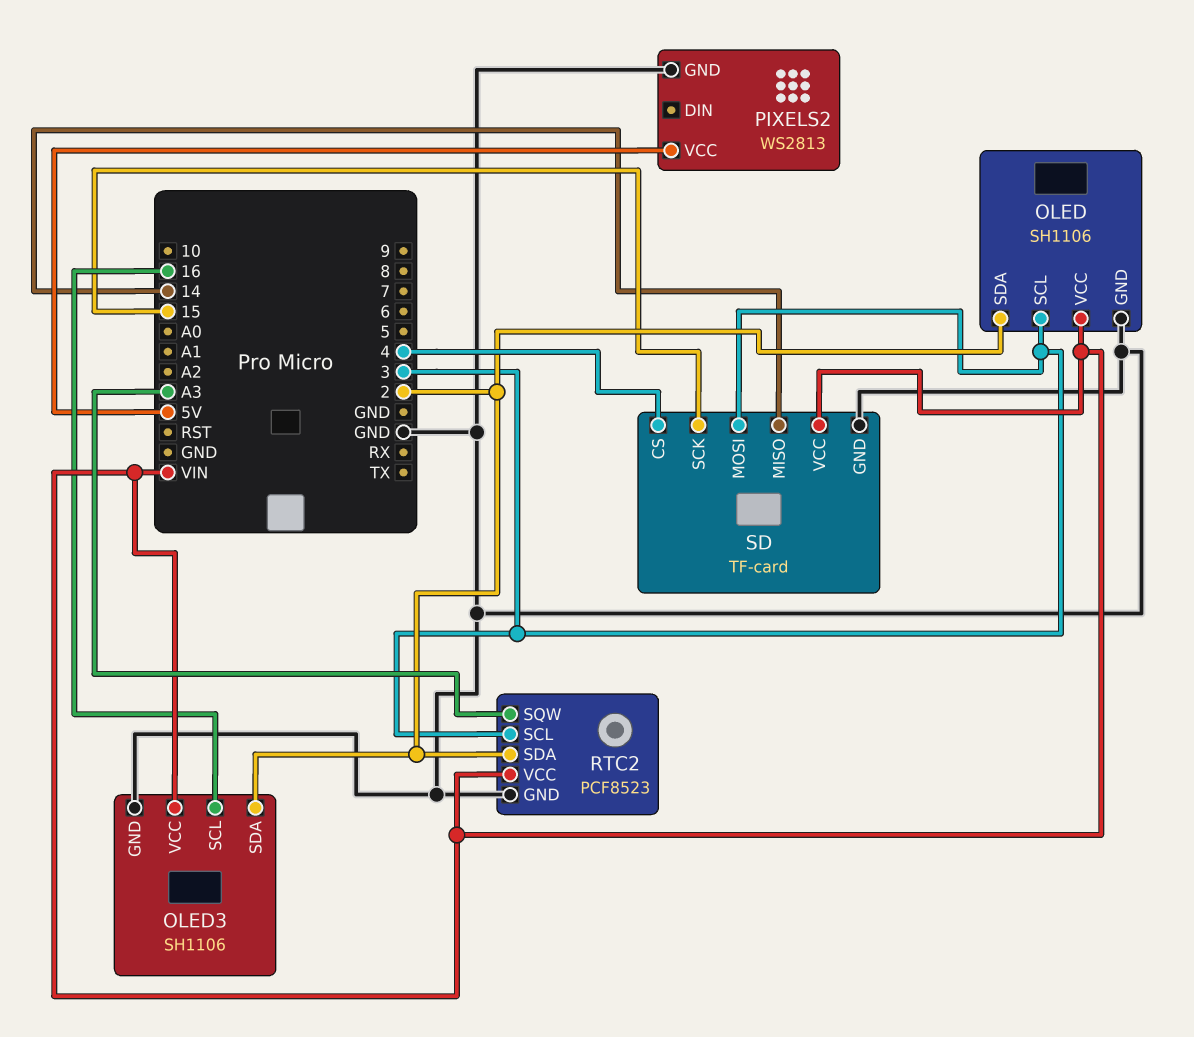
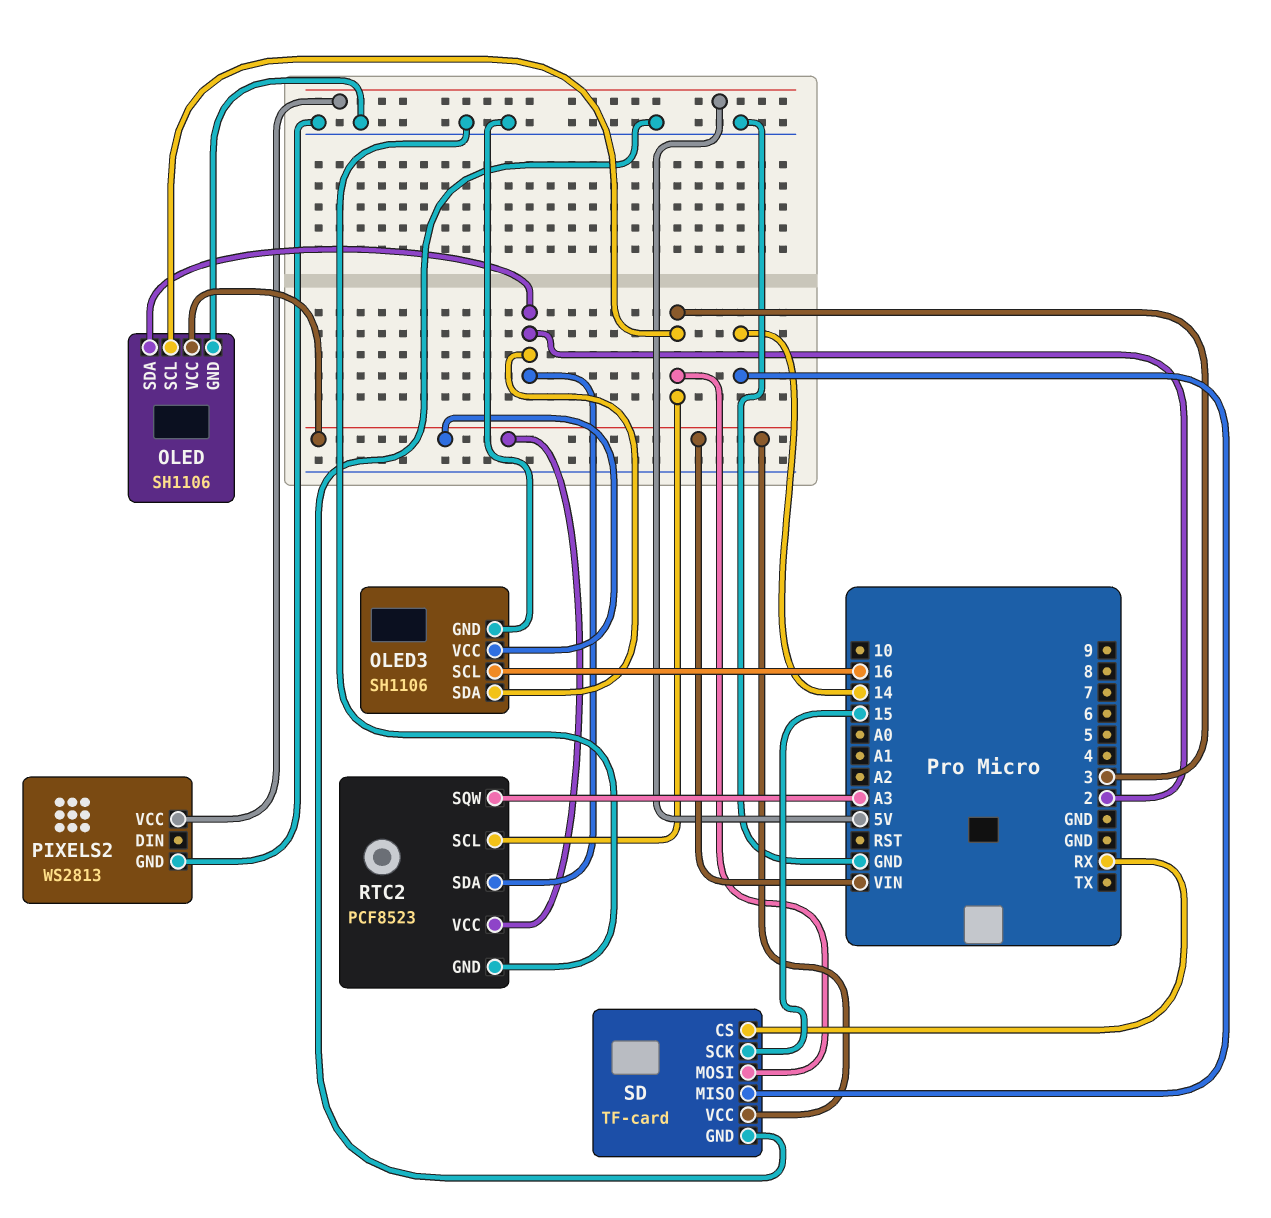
SD pin CS: 4 -> RX

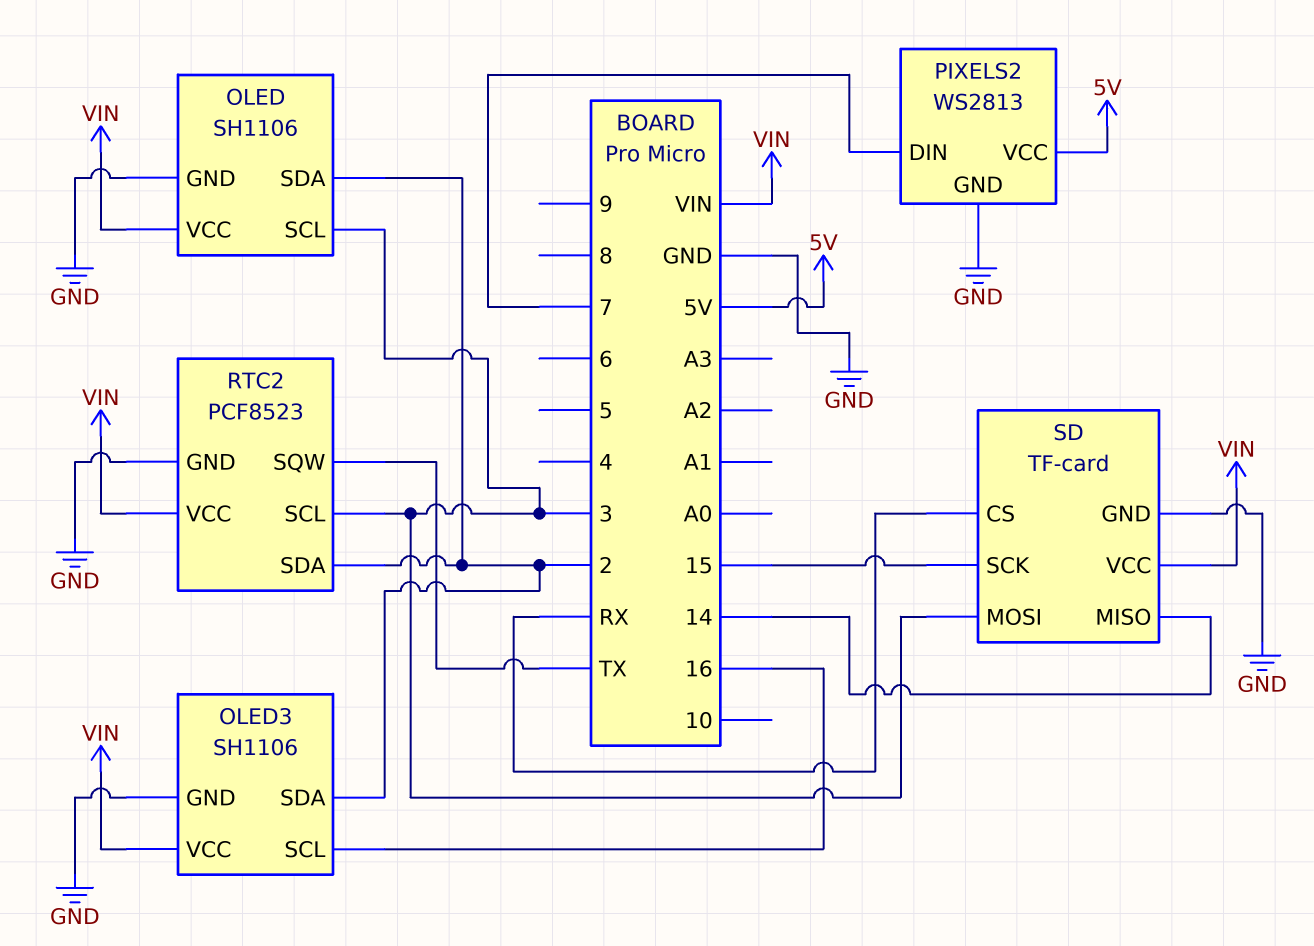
PIXELS2 pin DIN: none -> 7
RTC2 pin SQW: A3 -> TX

